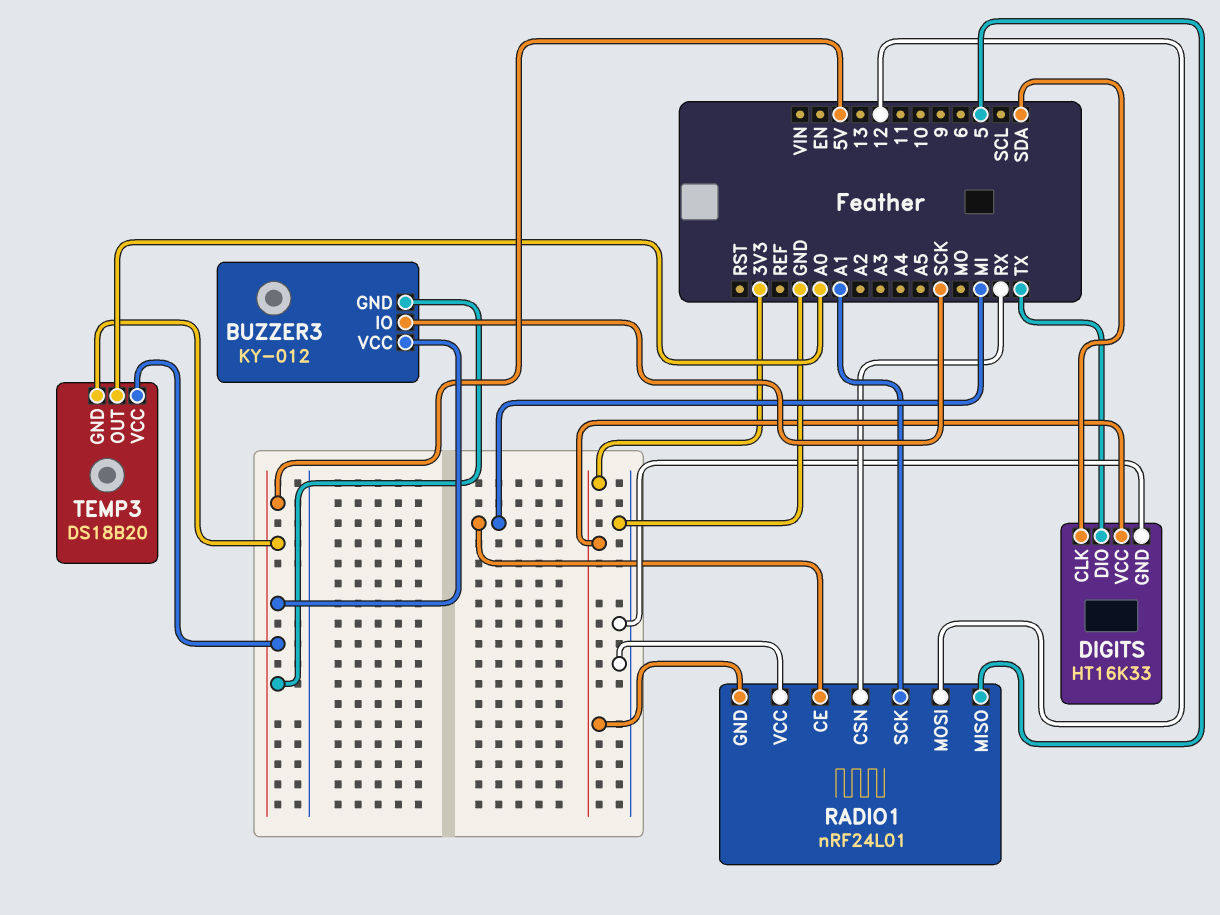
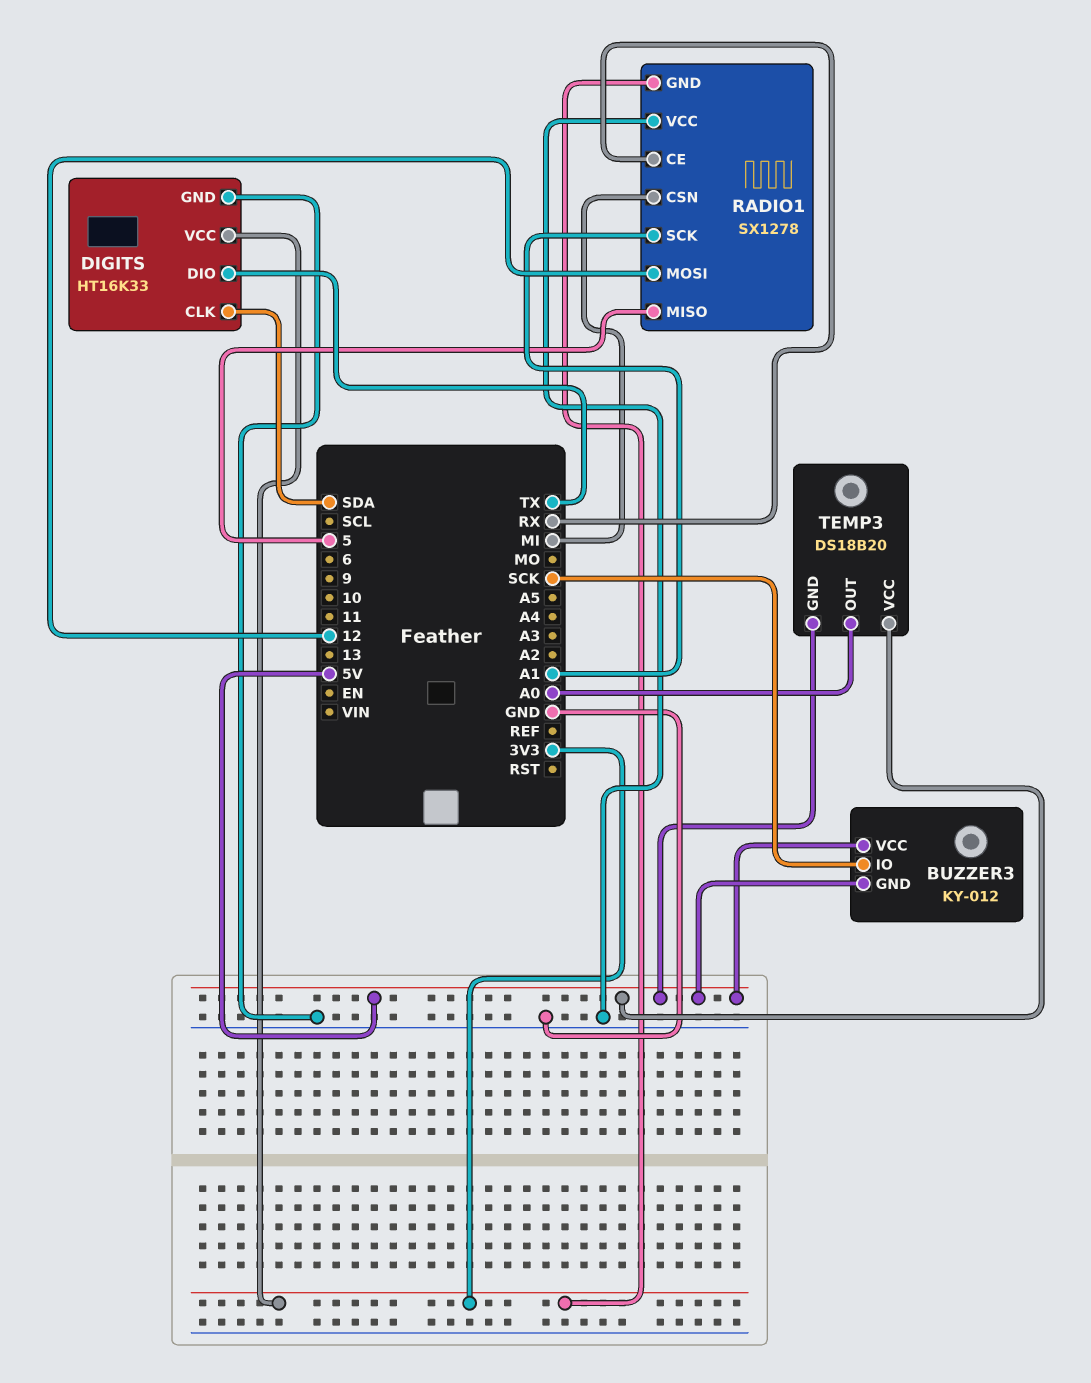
RADIO1: nRF24L01 -> SX1278
RADIO1 pin CE: MI -> RX
RADIO1 pin CSN: RX -> MI

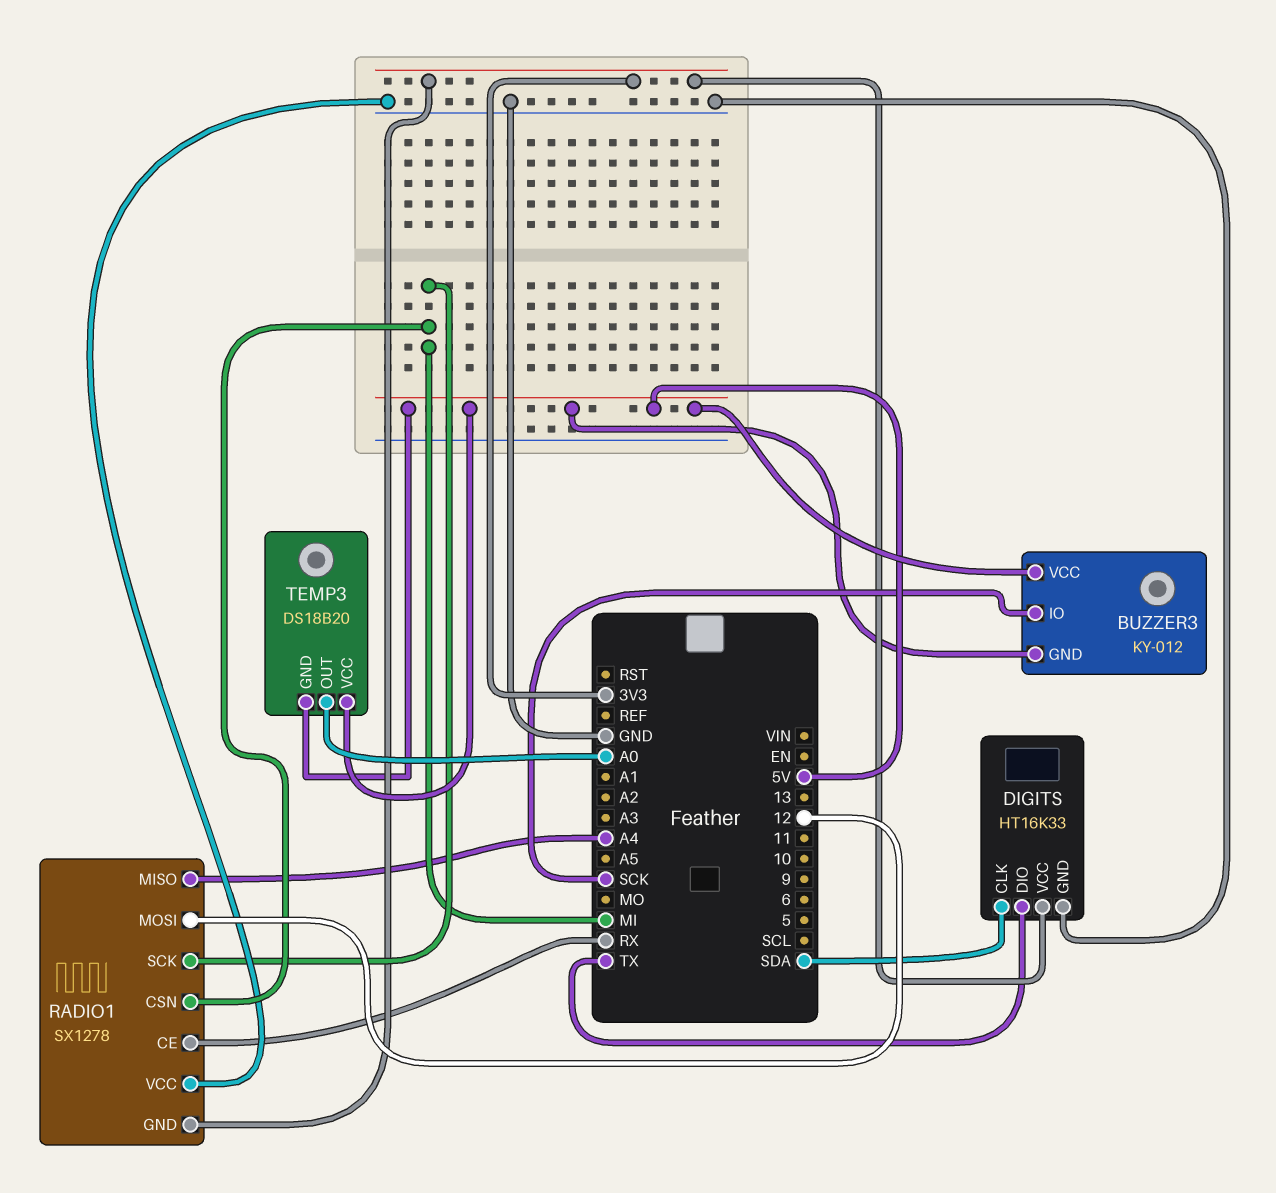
RADIO1 pin MISO: 5 -> A4
RADIO1 pin SCK: A1 -> MI

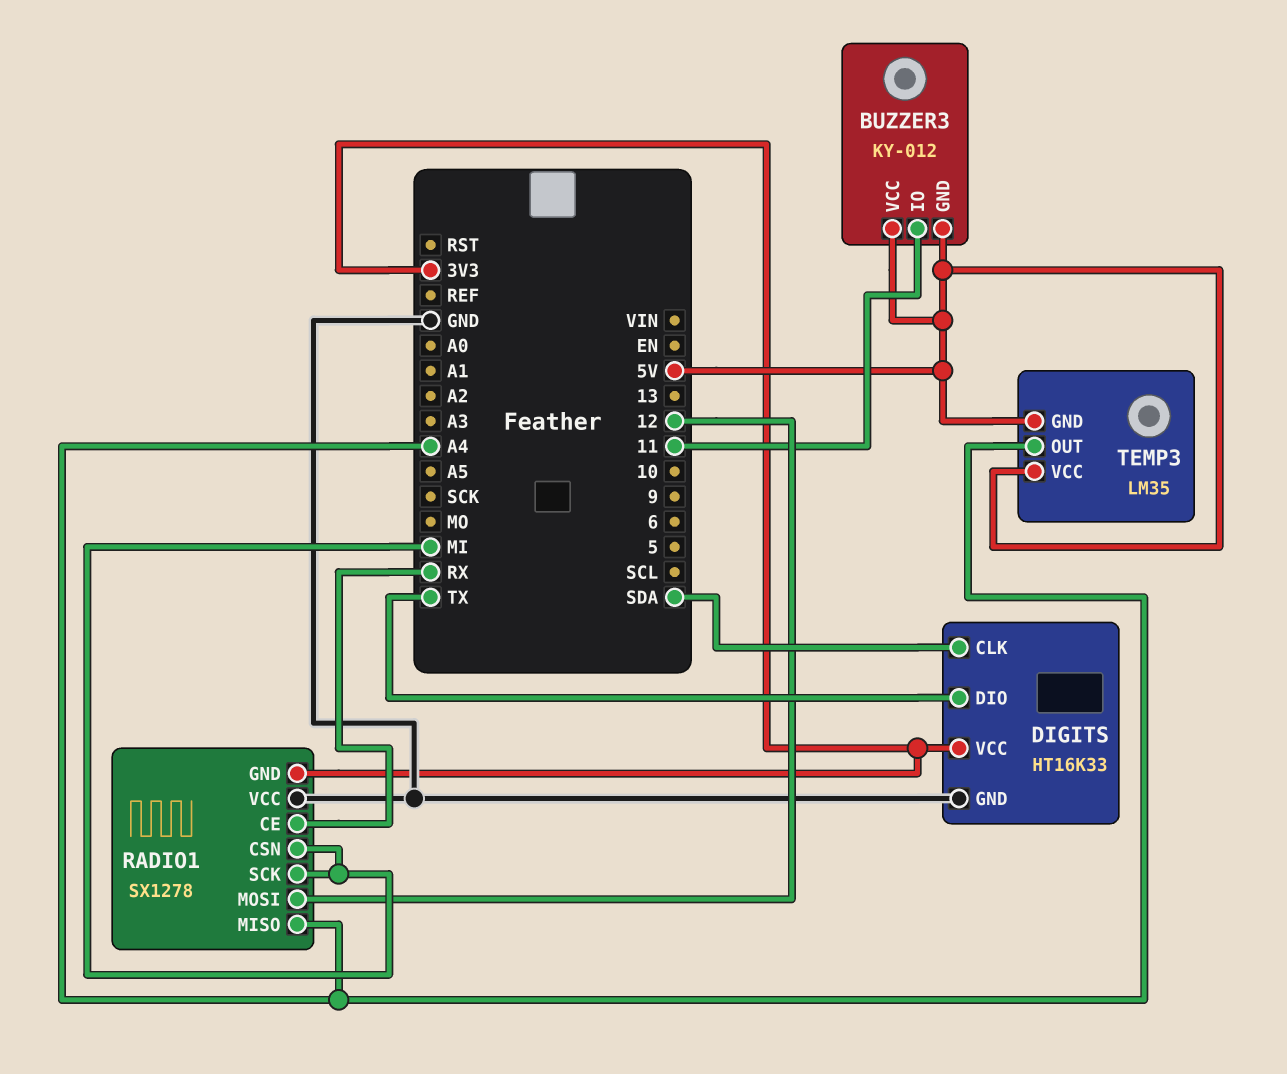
BUZZER3 pin IO: SCK -> 11
TEMP3: DS18B20 -> LM35
TEMP3 pin OUT: A0 -> A4

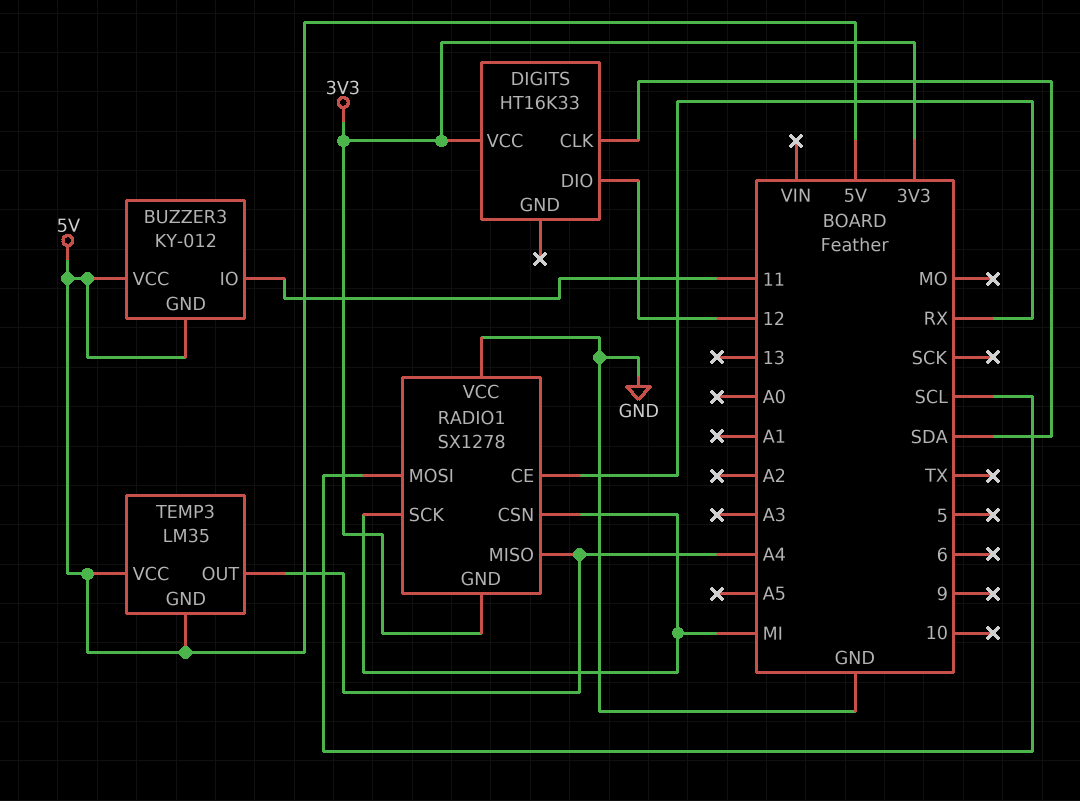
DIGITS pin DIO: TX -> 12
DIGITS pin GND: GND -> none
RADIO1 pin MOSI: 12 -> SCL

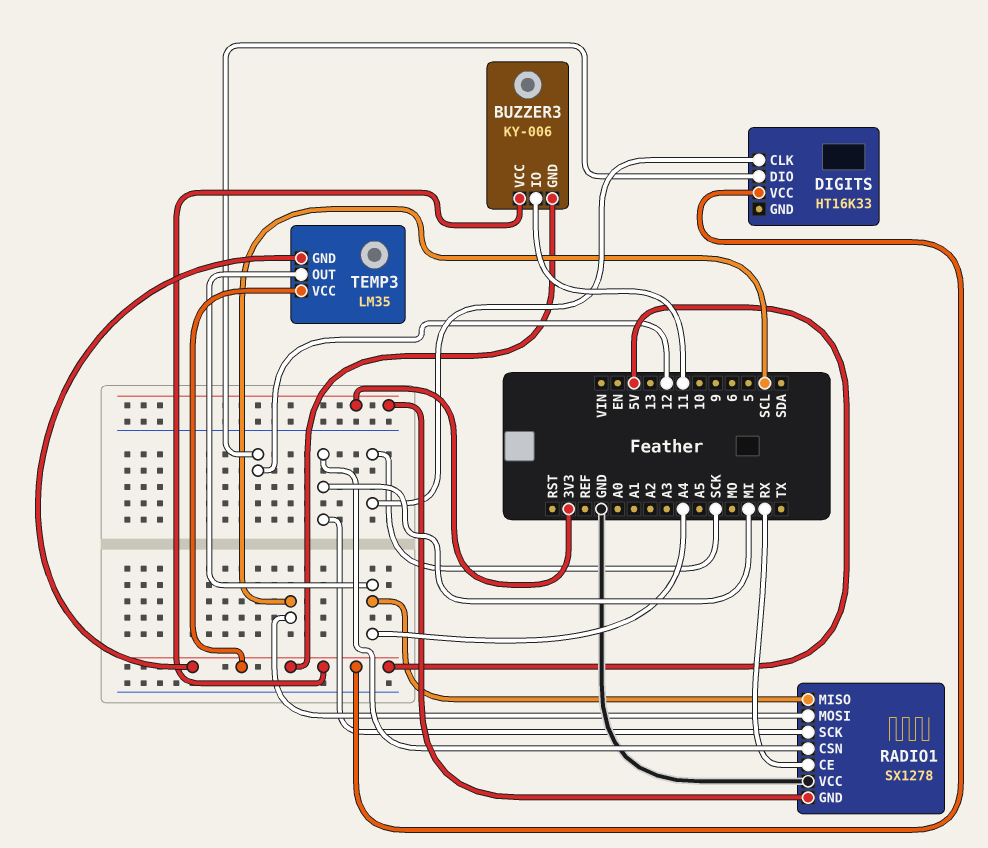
BUZZER3: KY-012 -> KY-006
DIGITS pin CLK: SDA -> SCK
DIGITS pin VCC: 3V3 -> 5V

